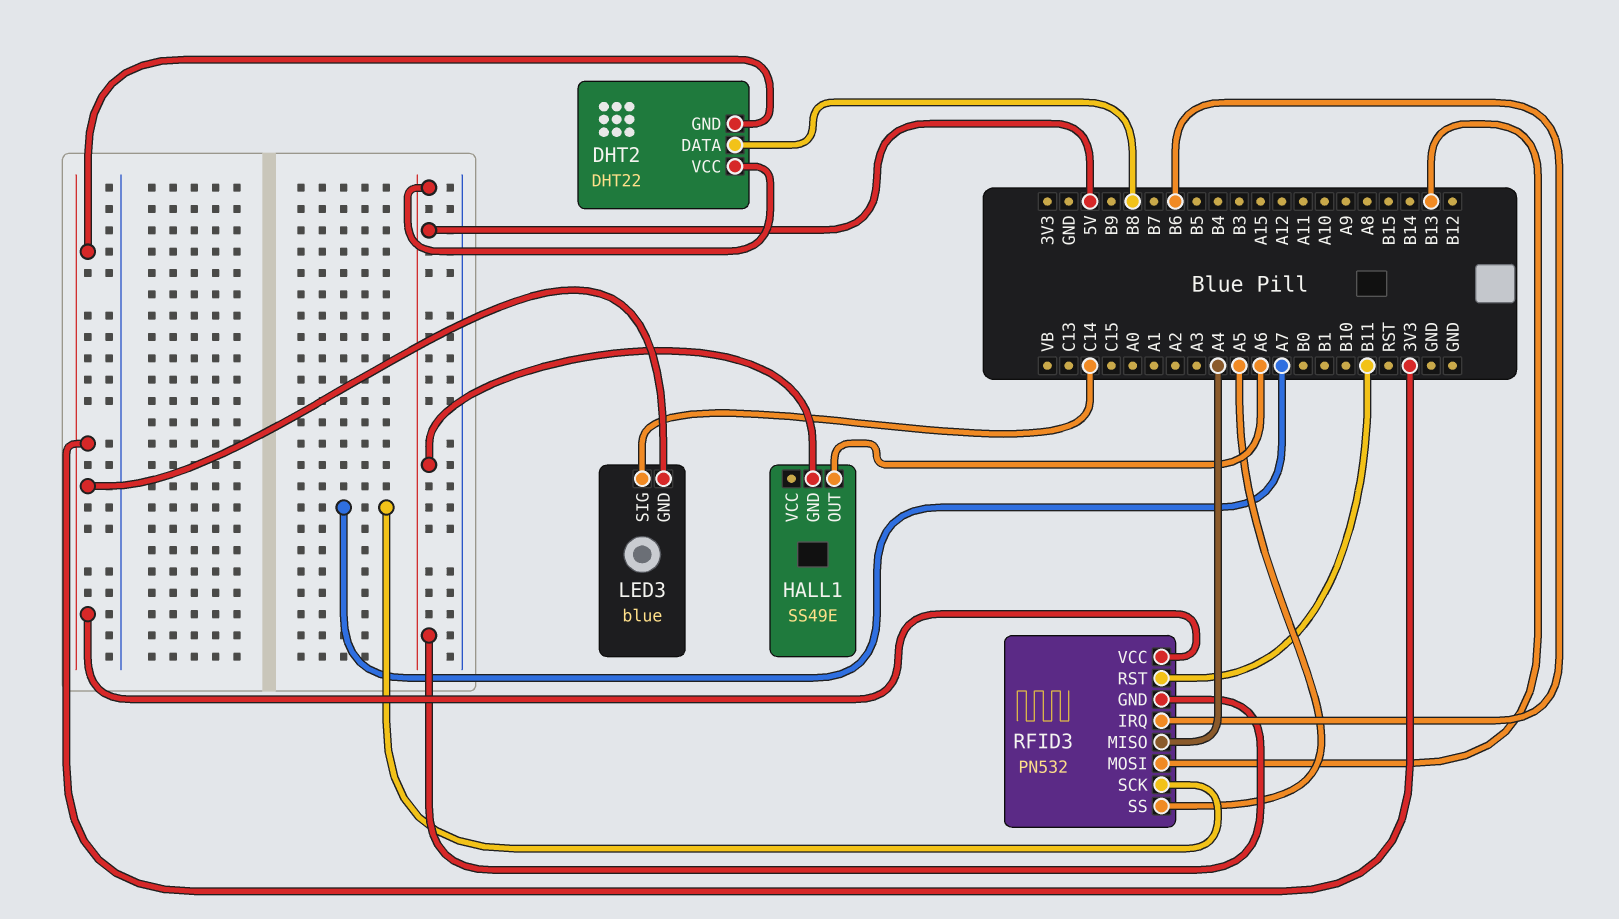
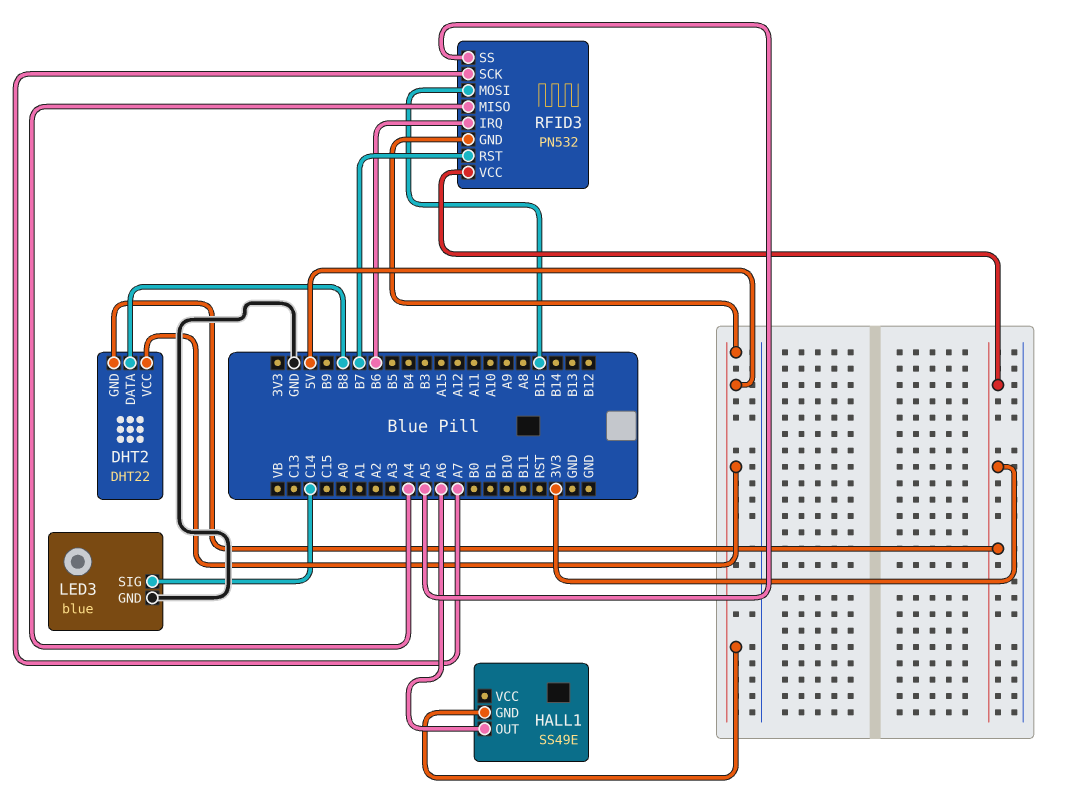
LED3 pin GND: 3V3 -> GND
RFID3 pin MOSI: B13 -> B15
RFID3 pin RST: B11 -> B7

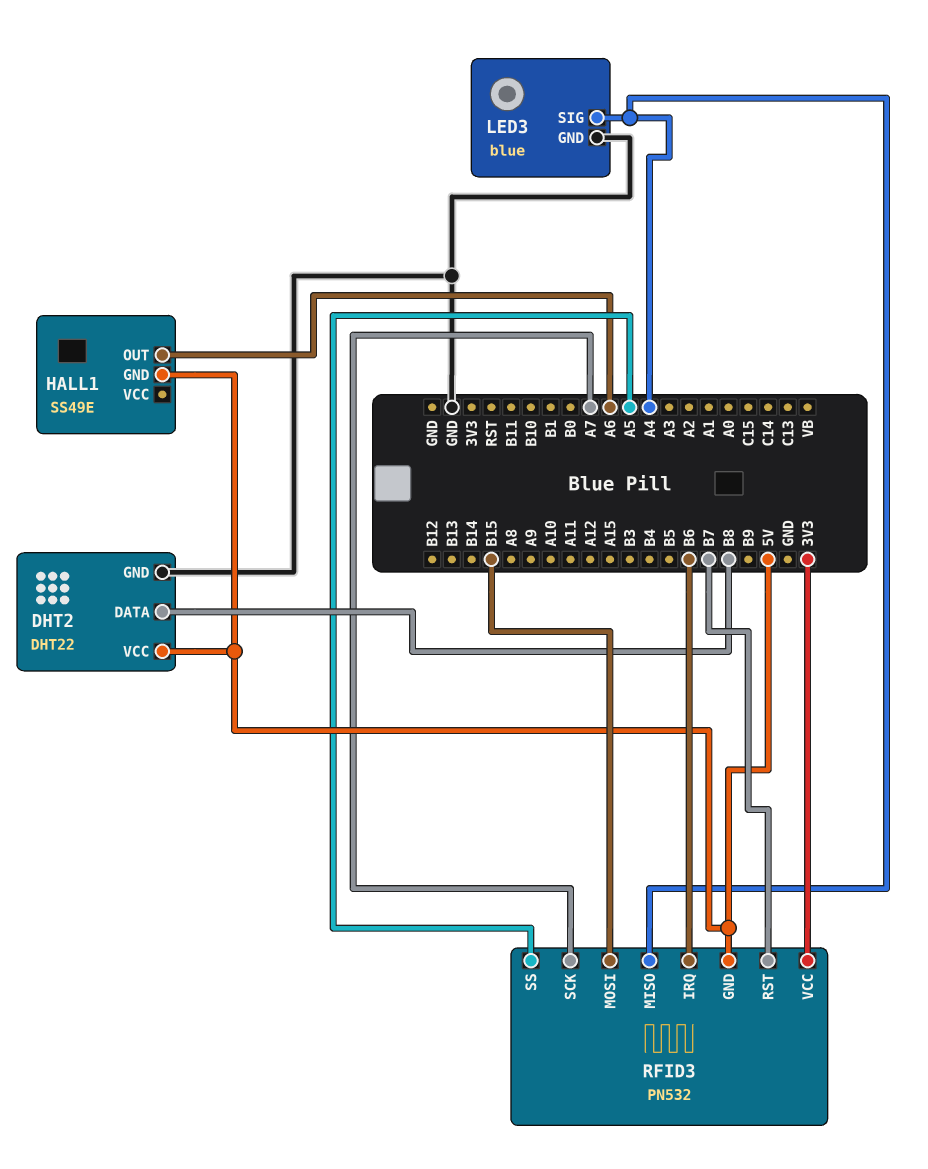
DHT2 pin GND: 3V3 -> GND
LED3 pin SIG: C14 -> A4

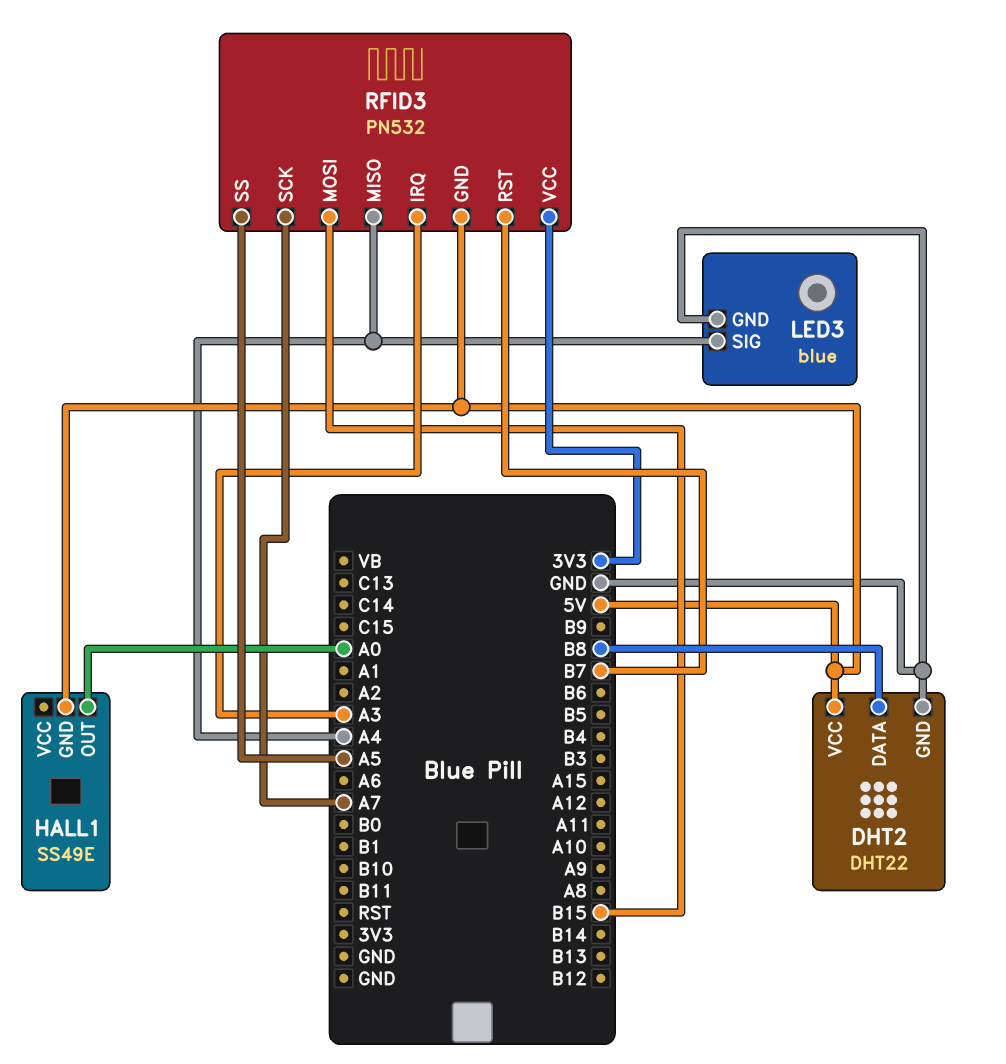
HALL1 pin OUT: A6 -> A0
RFID3 pin IRQ: B6 -> A3

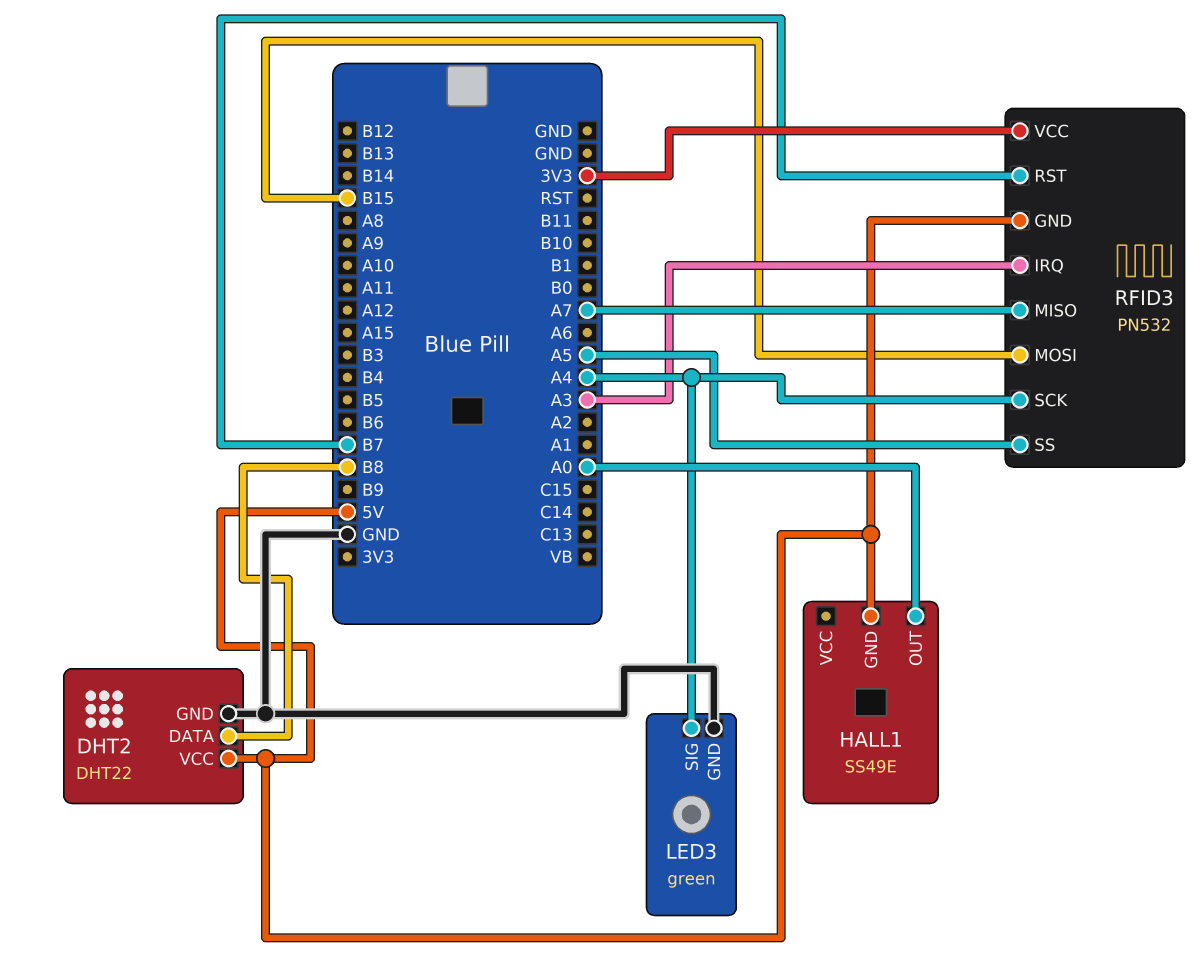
LED3: blue -> green
RFID3 pin MISO: A4 -> A7
RFID3 pin SCK: A7 -> A4

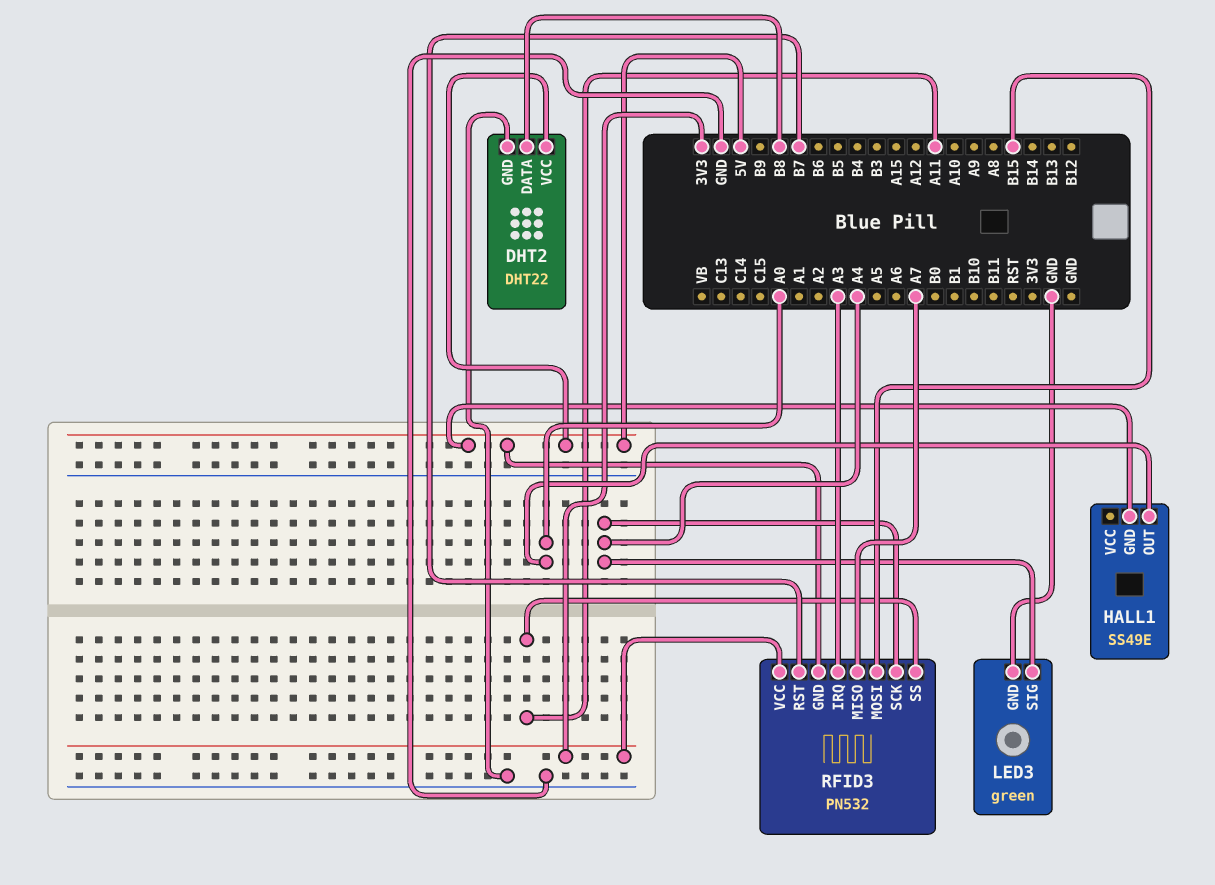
RFID3 pin SS: A5 -> A11

